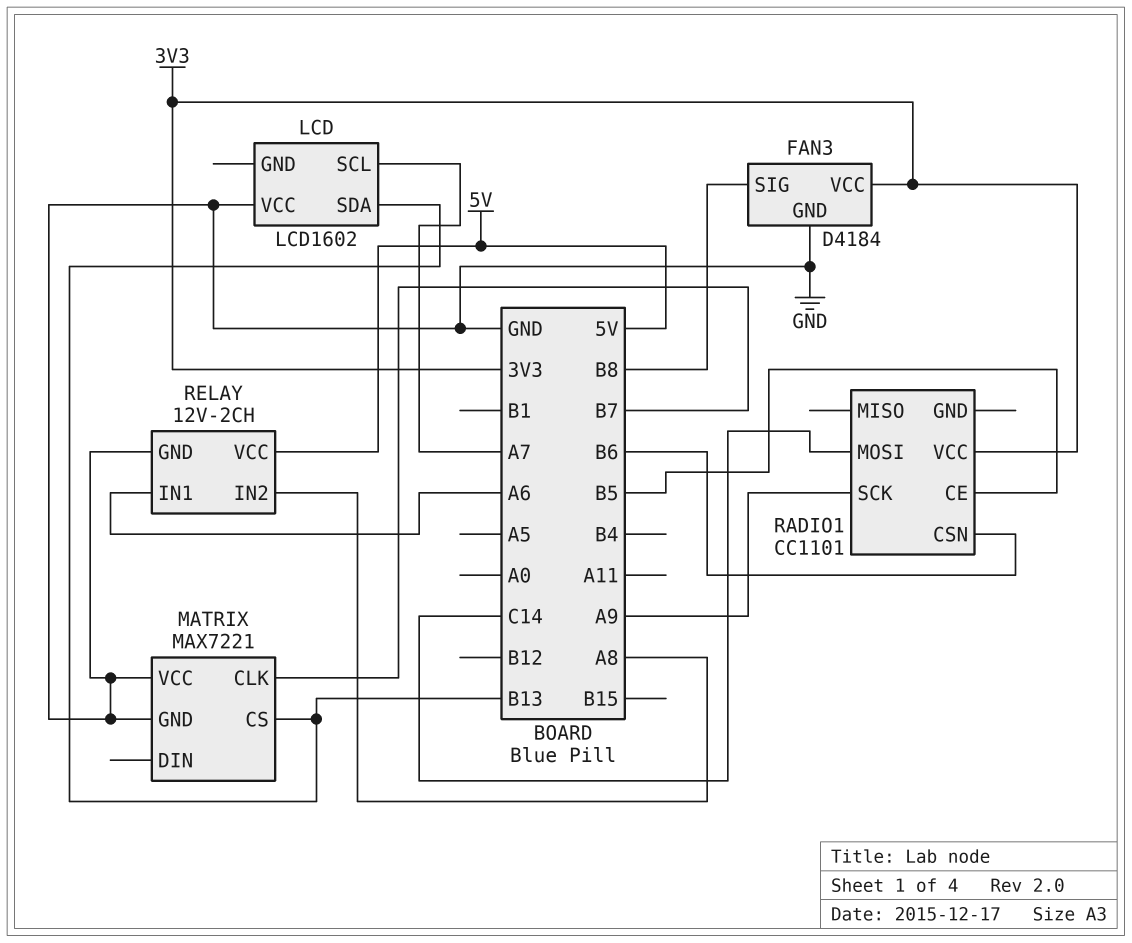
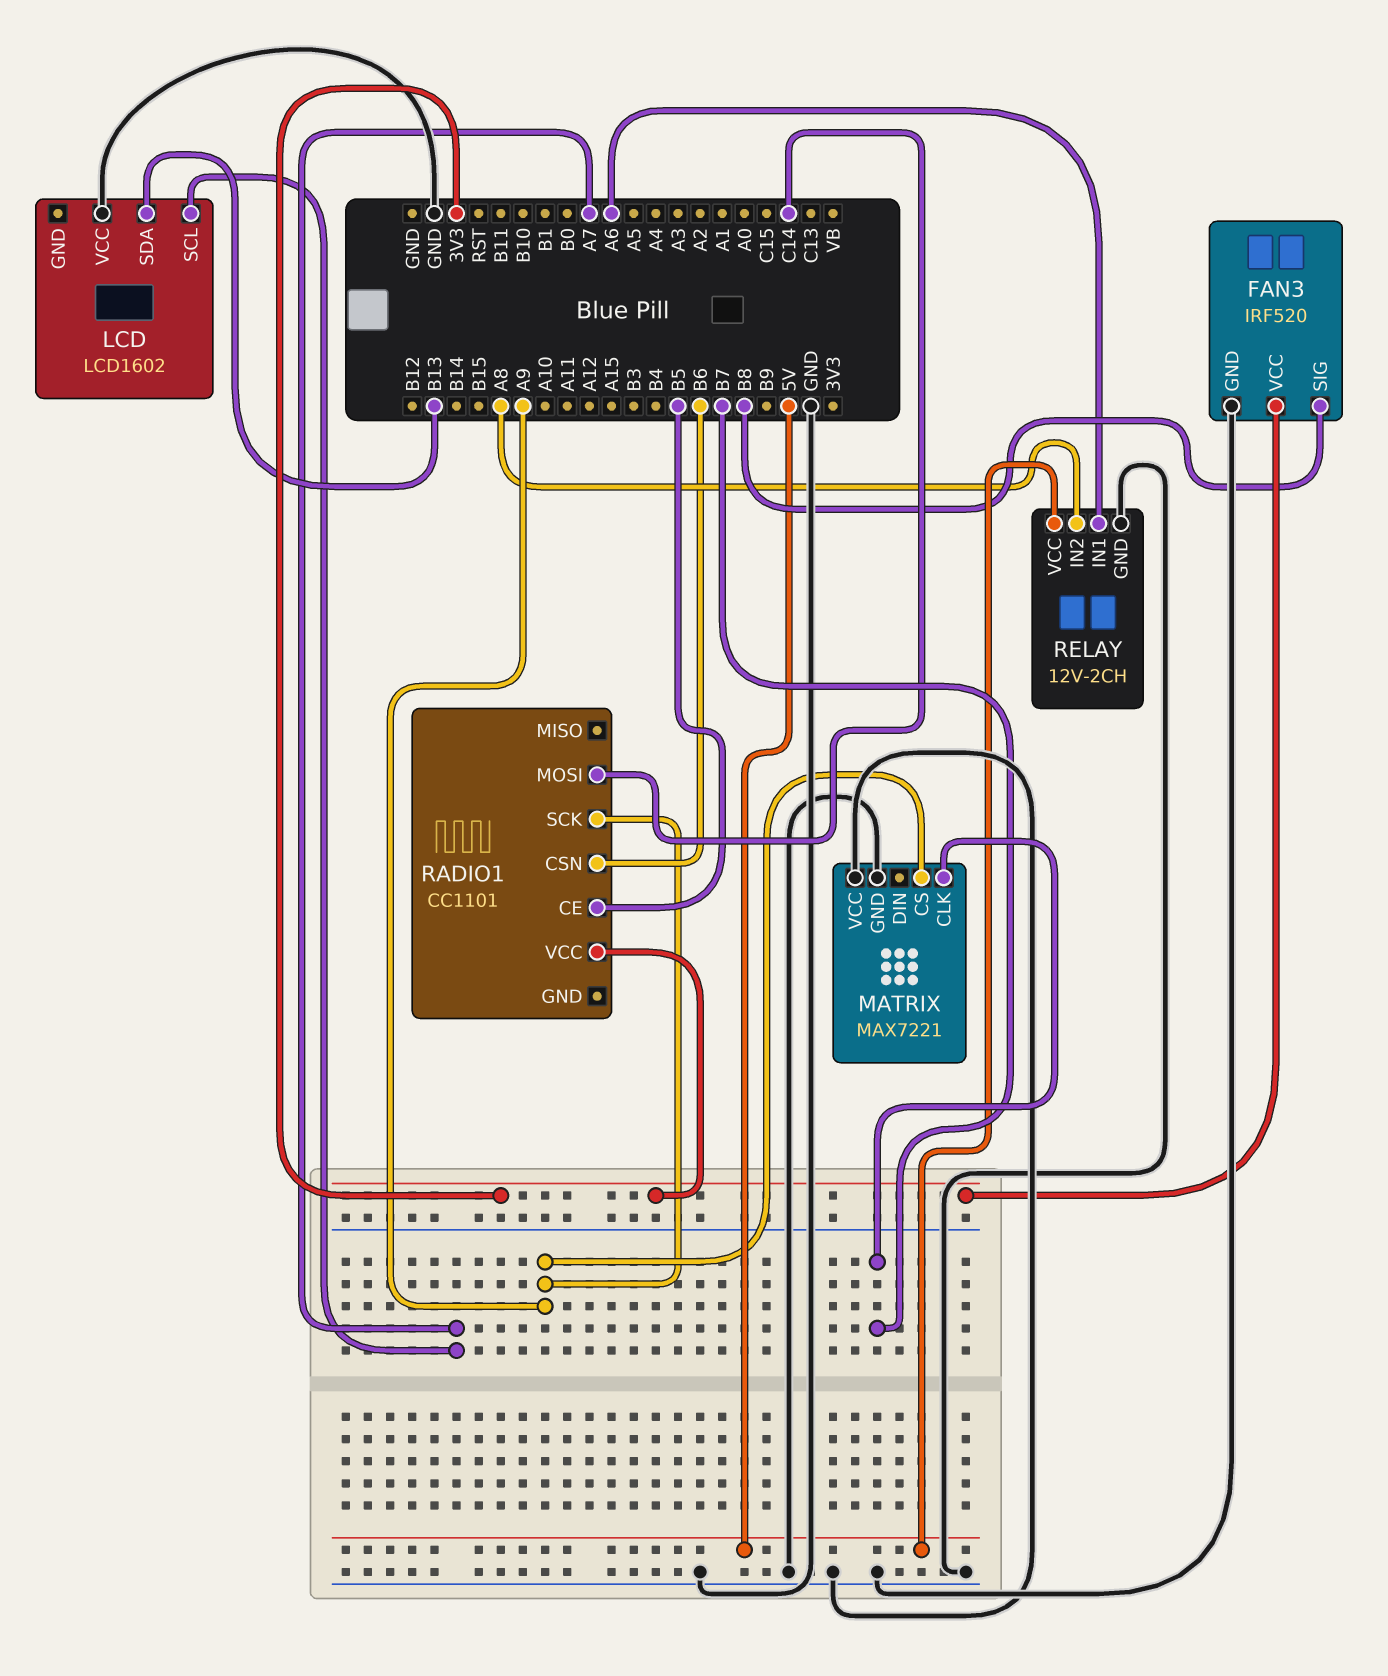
FAN3: D4184 -> IRF520
MATRIX pin CS: B13 -> A9

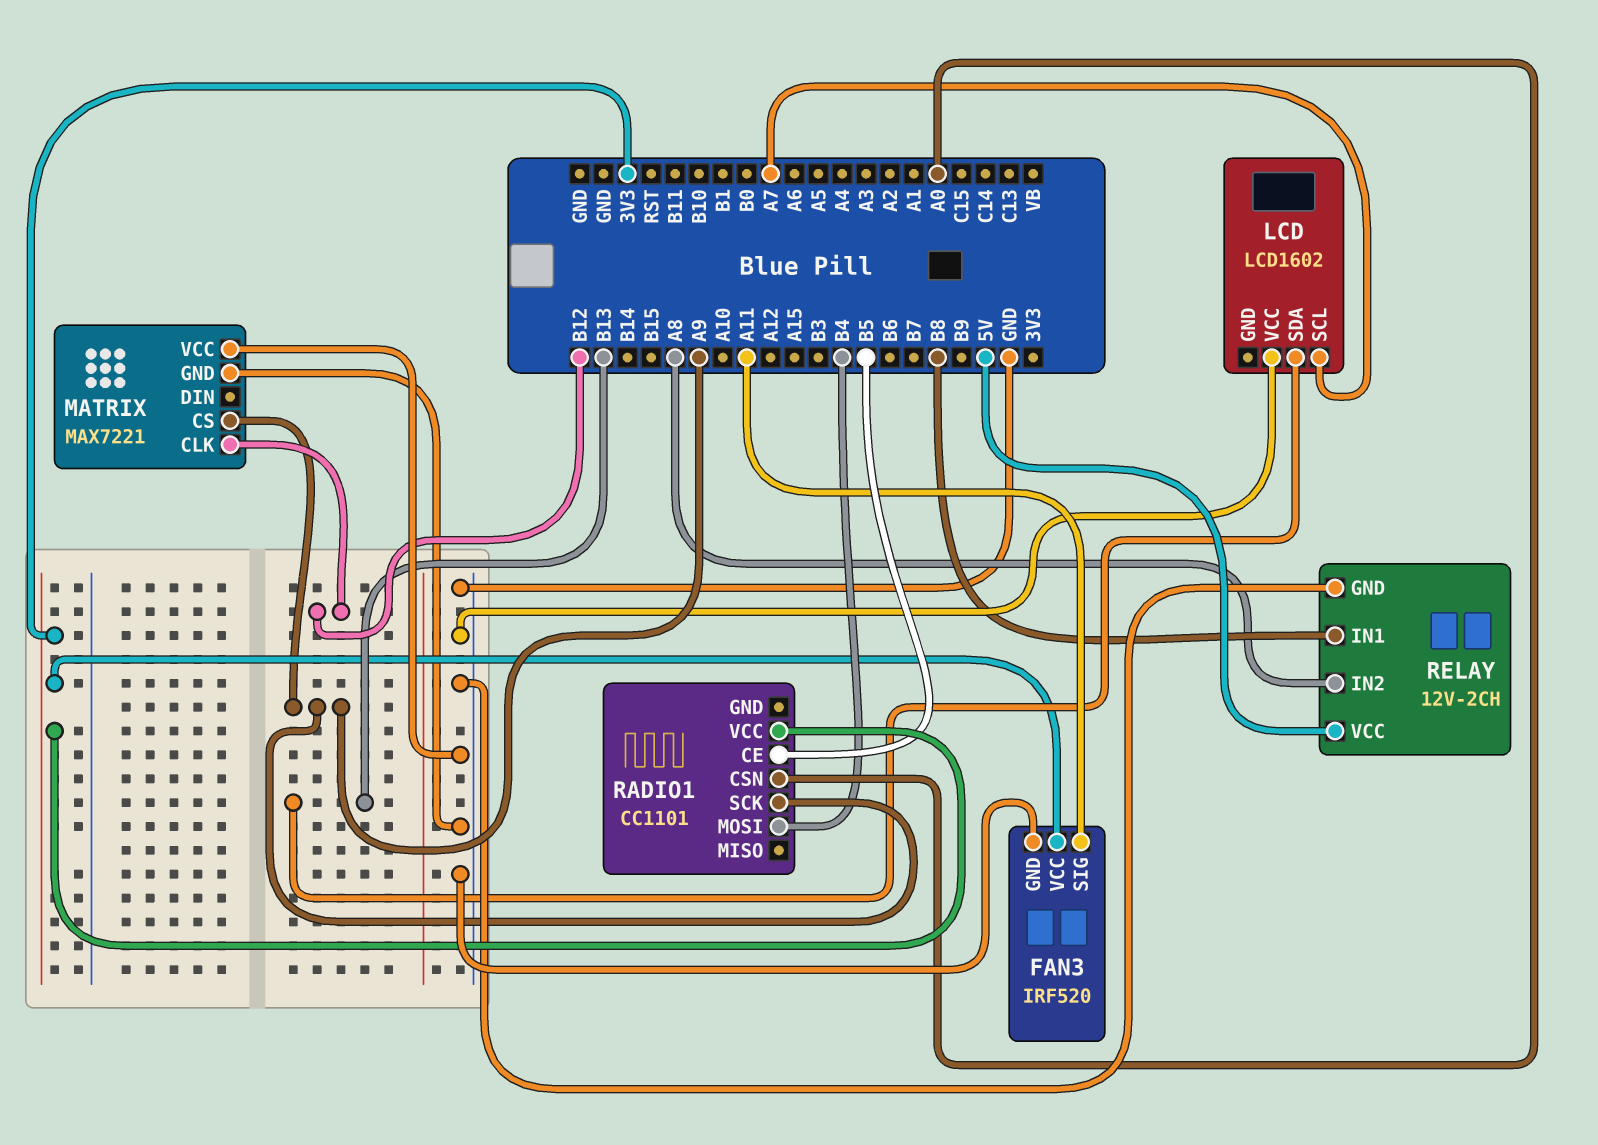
FAN3 pin SIG: B8 -> A11
MATRIX pin CLK: B7 -> B12
RADIO1 pin CSN: B6 -> A0
RADIO1 pin MOSI: C14 -> B4
RELAY pin IN1: A6 -> B8

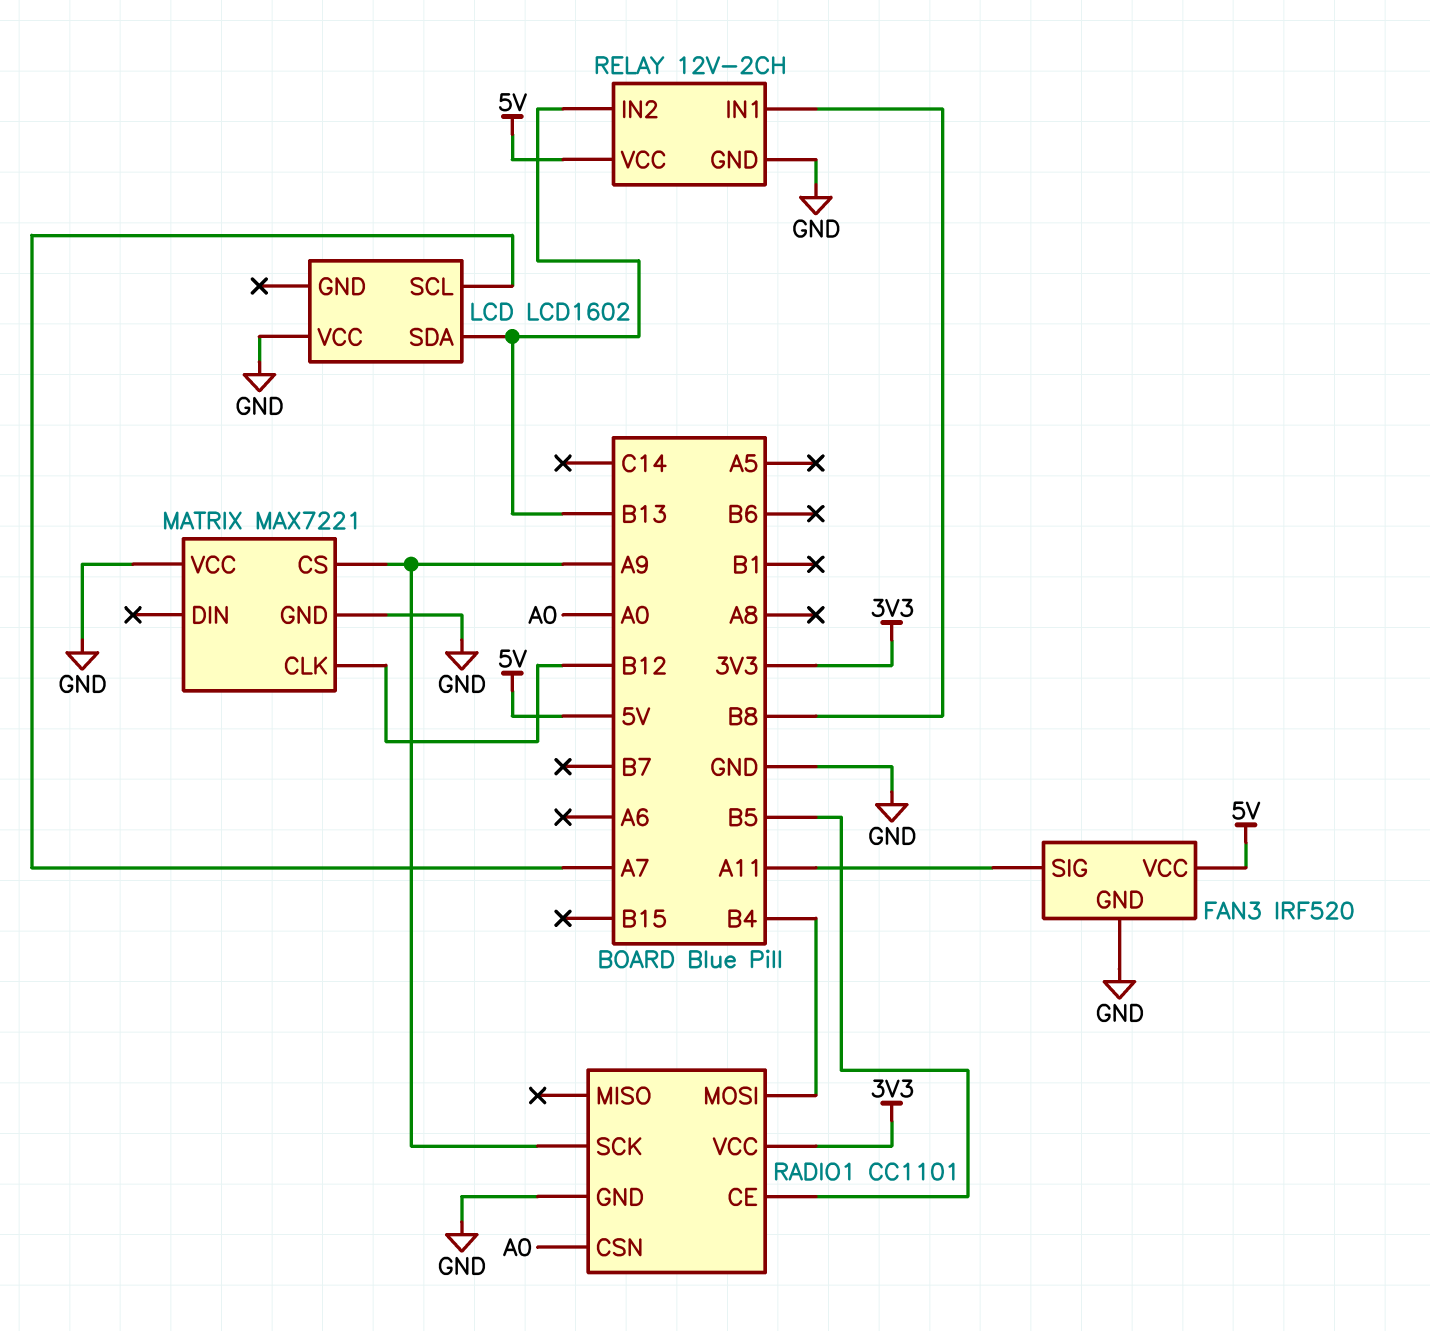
FAN3 pin VCC: 3V3 -> 5V
RADIO1 pin GND: none -> GND
RELAY pin IN2: A8 -> B13

